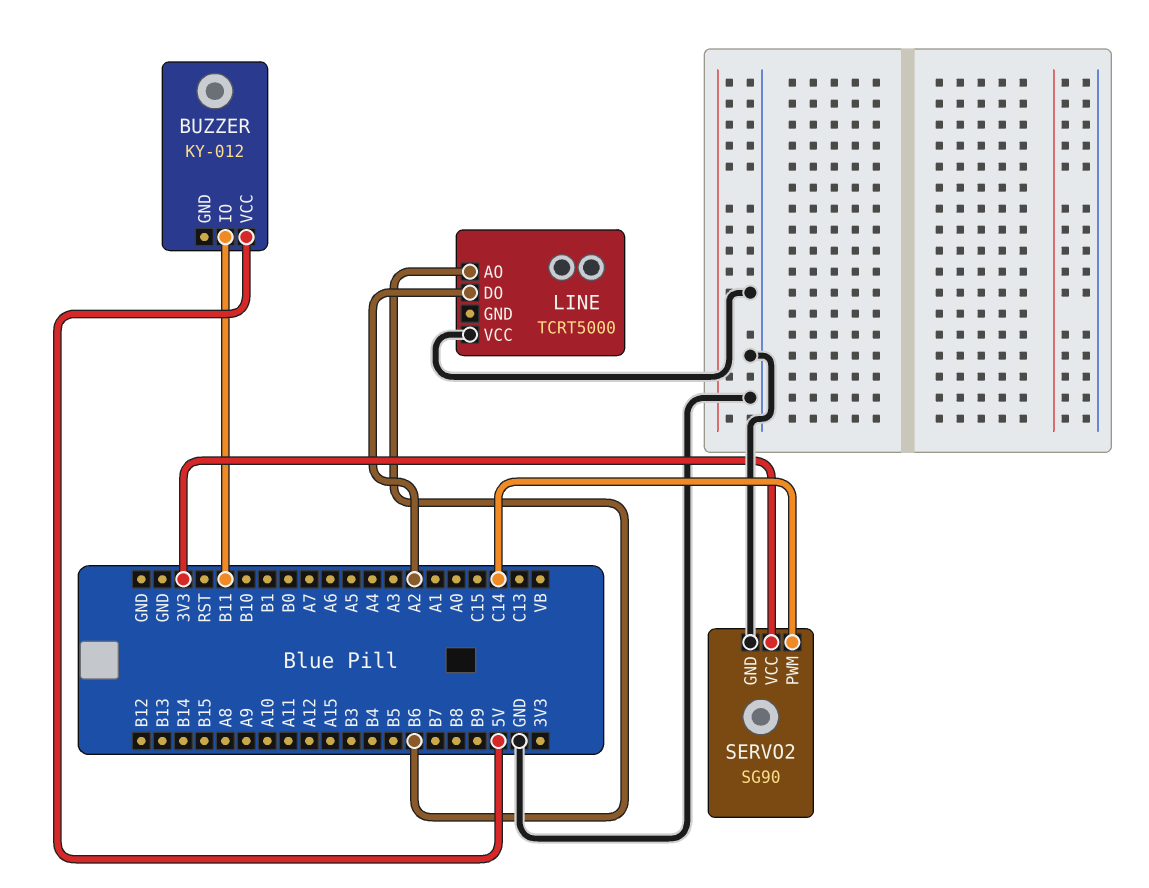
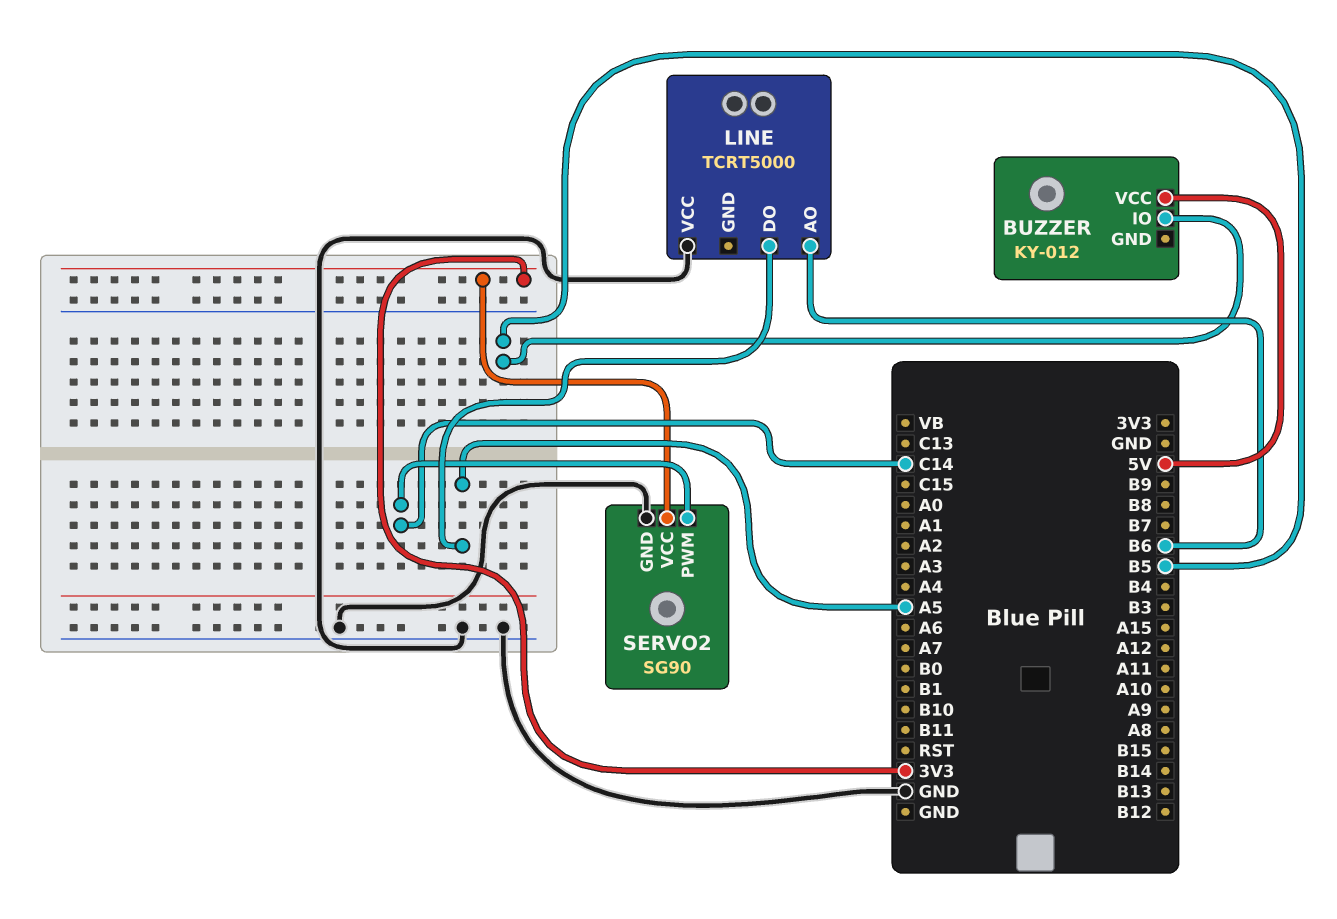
BUZZER pin IO: B11 -> B5
LINE pin DO: A2 -> A5

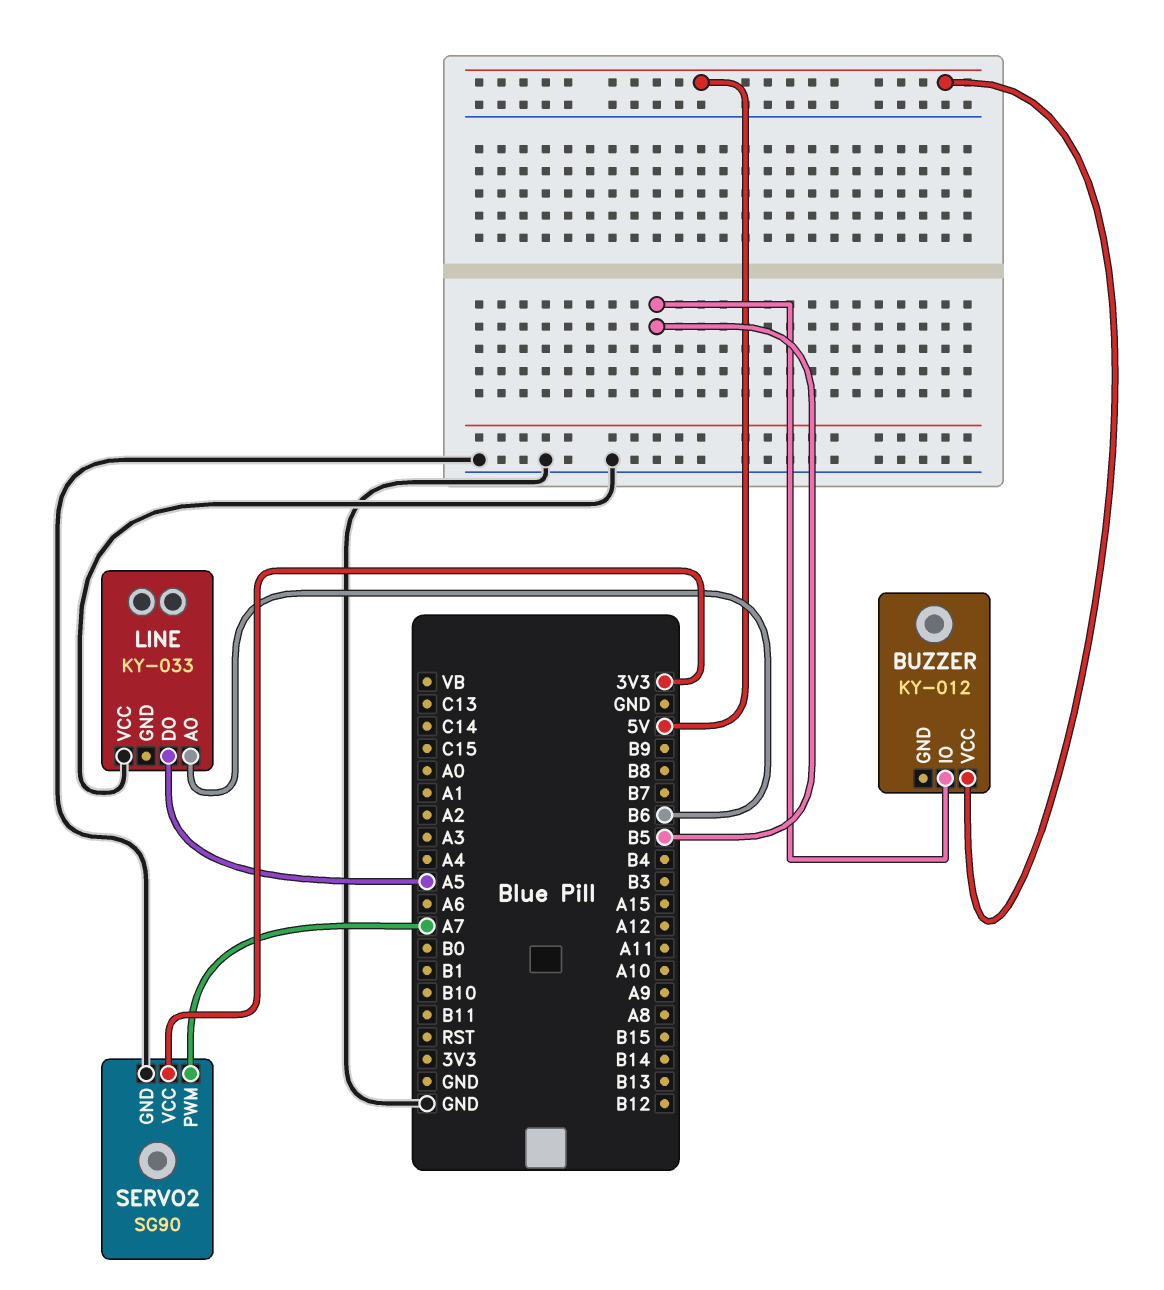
LINE: TCRT5000 -> KY-033
SERVO2 pin PWM: C14 -> A7

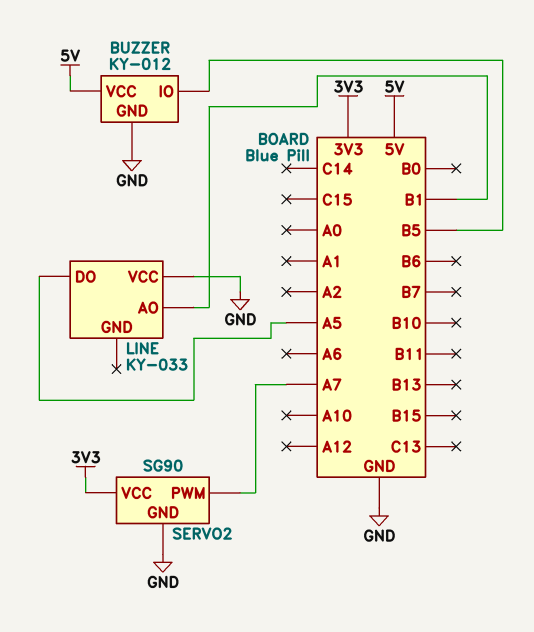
BUZZER pin GND: none -> GND
LINE pin AO: B6 -> B1

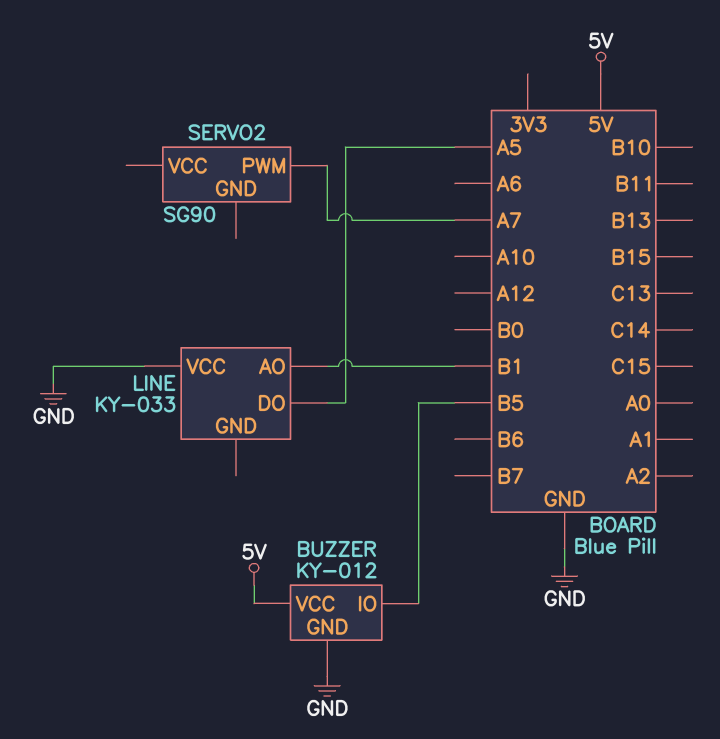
SERVO2 pin GND: GND -> none
SERVO2 pin VCC: 3V3 -> none

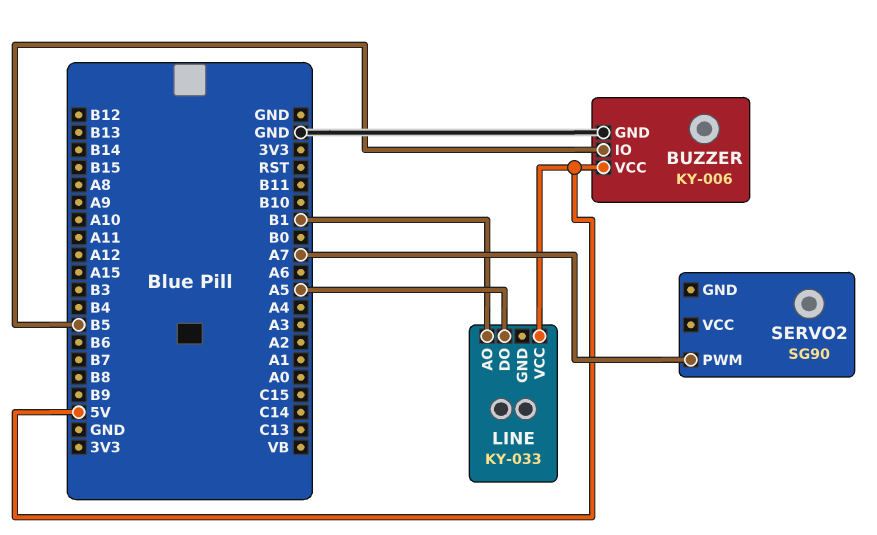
BUZZER: KY-012 -> KY-006
LINE pin VCC: GND -> 5V

